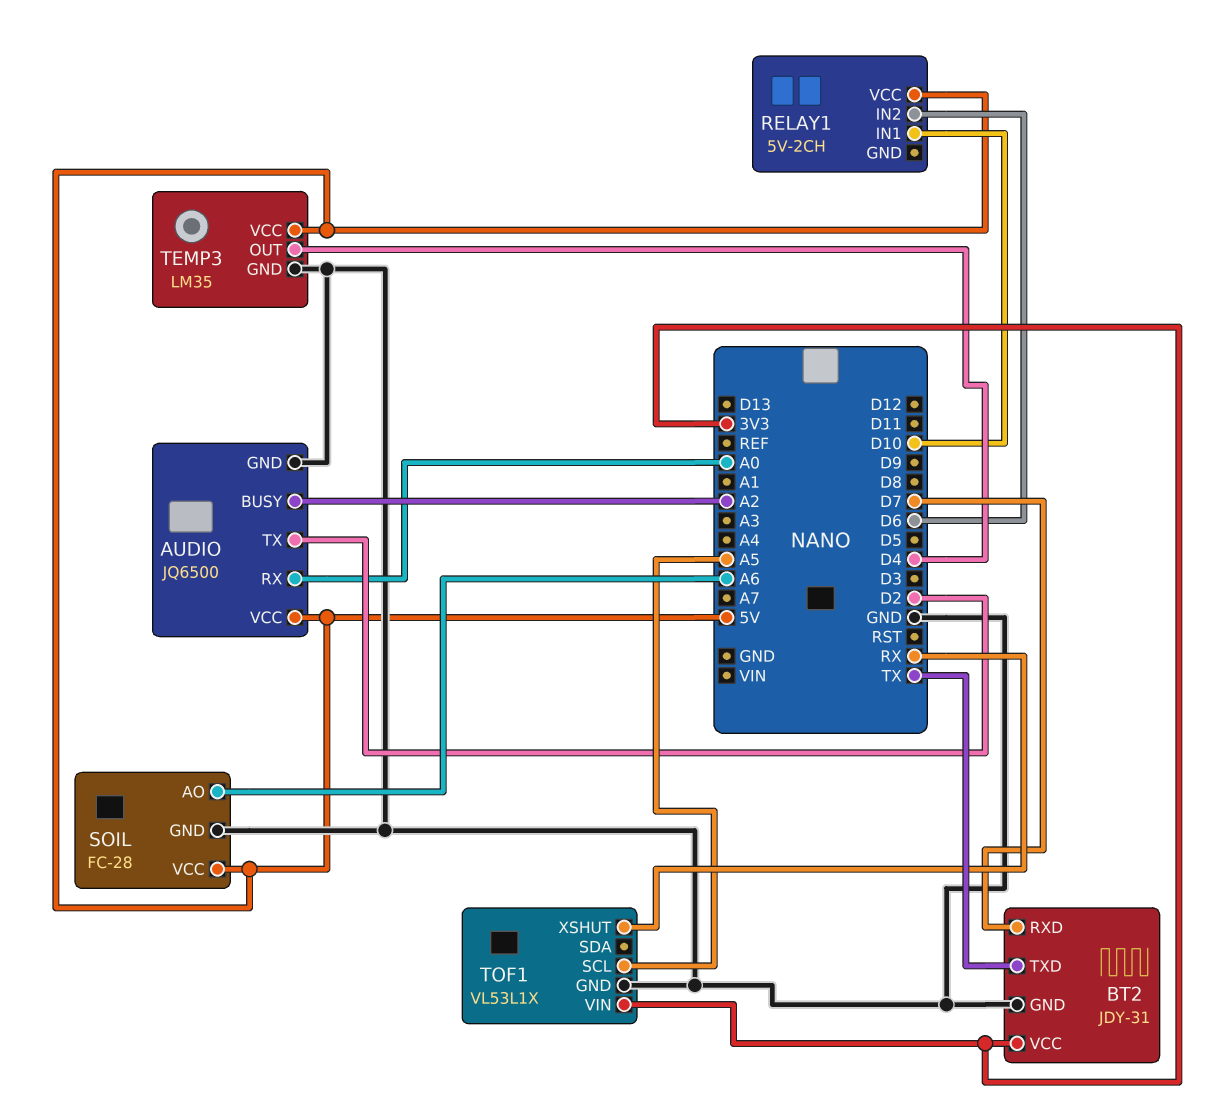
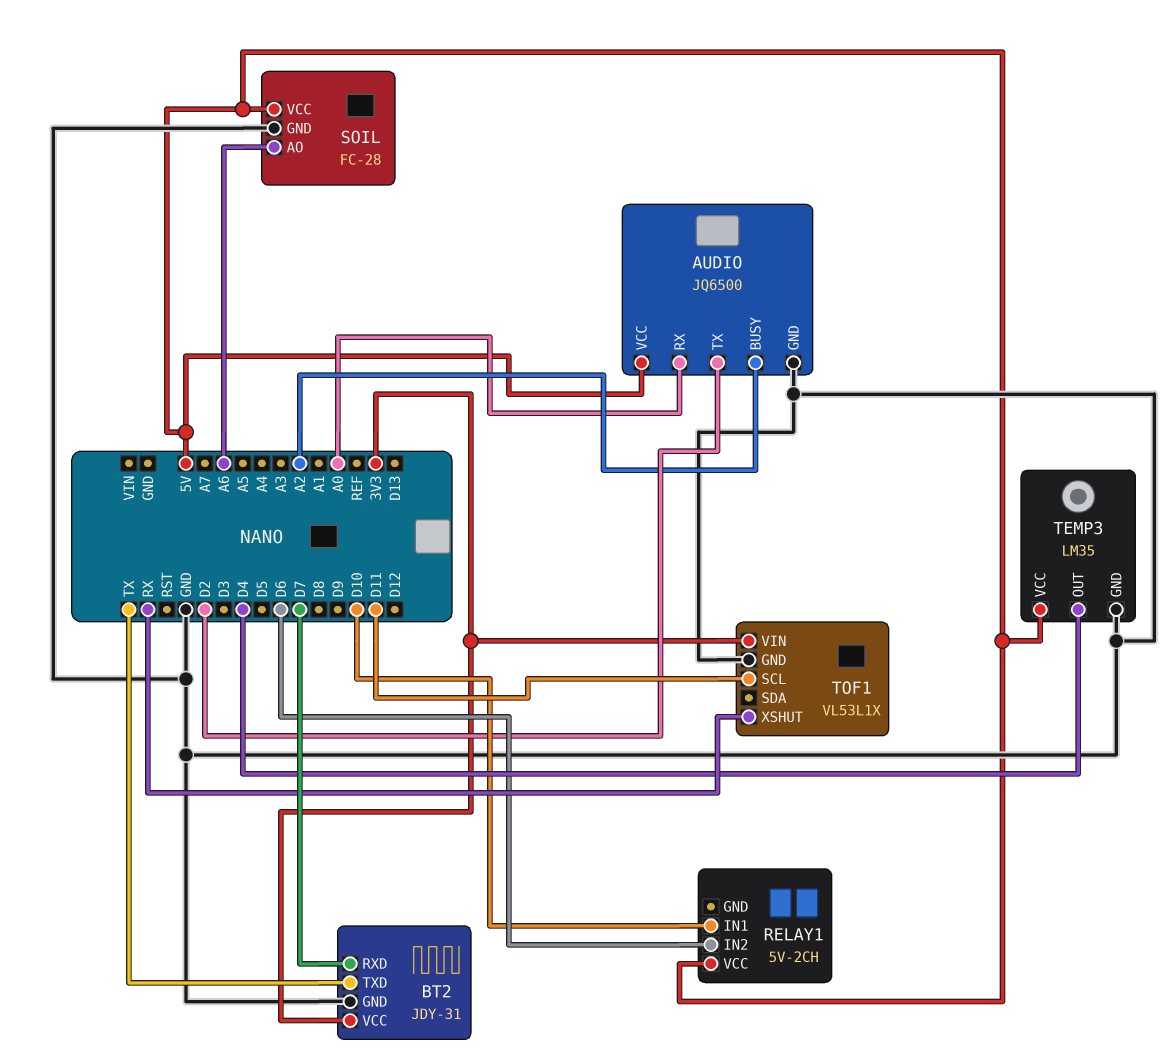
TOF1 pin SCL: A5 -> D11

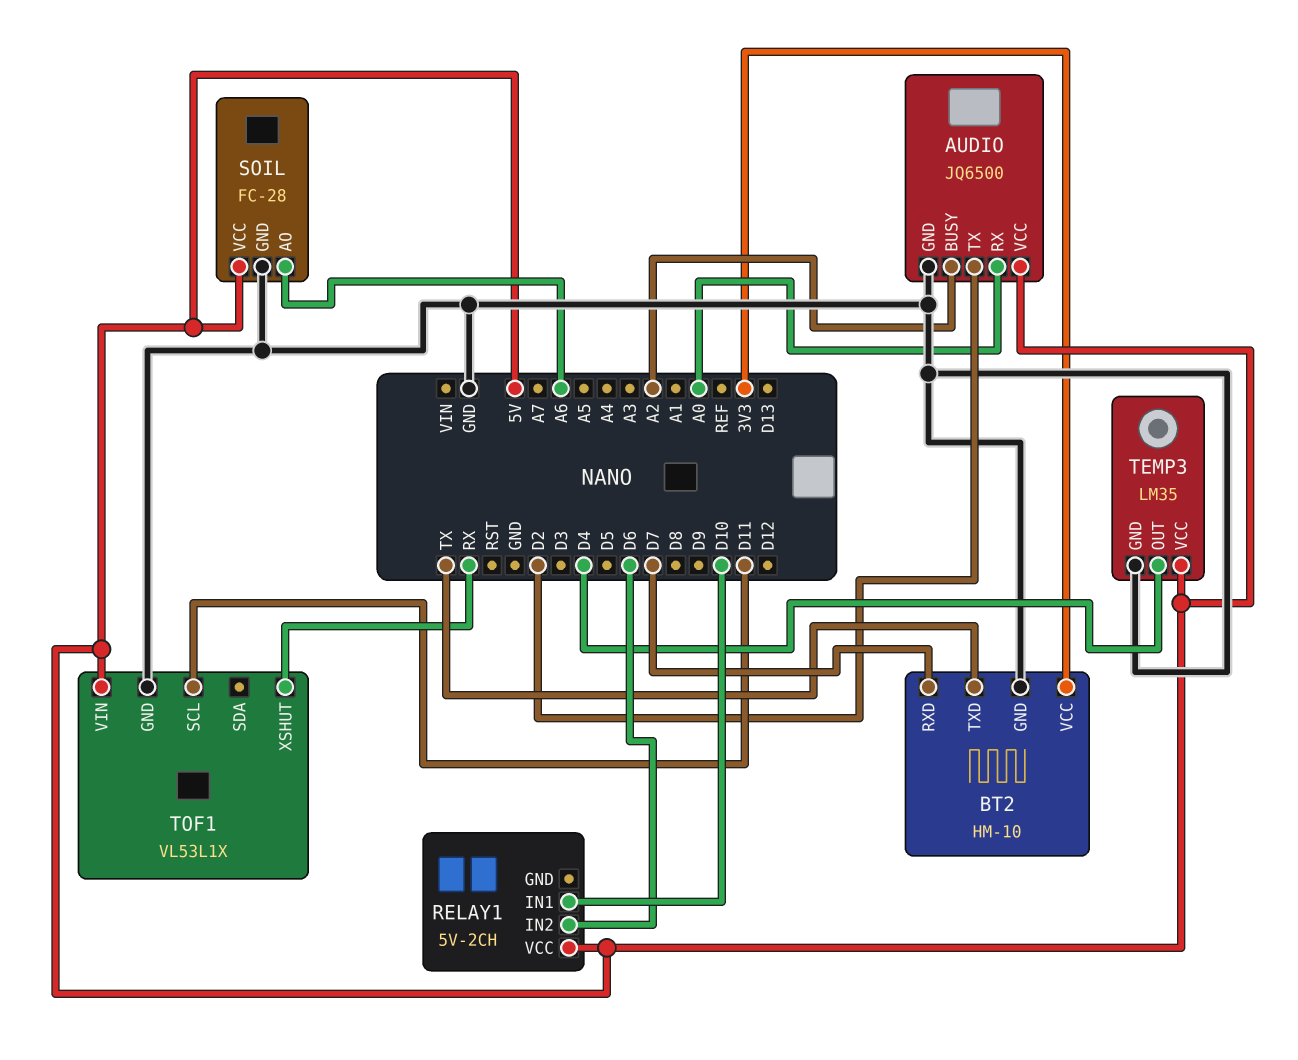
BT2: JDY-31 -> HM-10
TOF1 pin VIN: 3V3 -> 5V

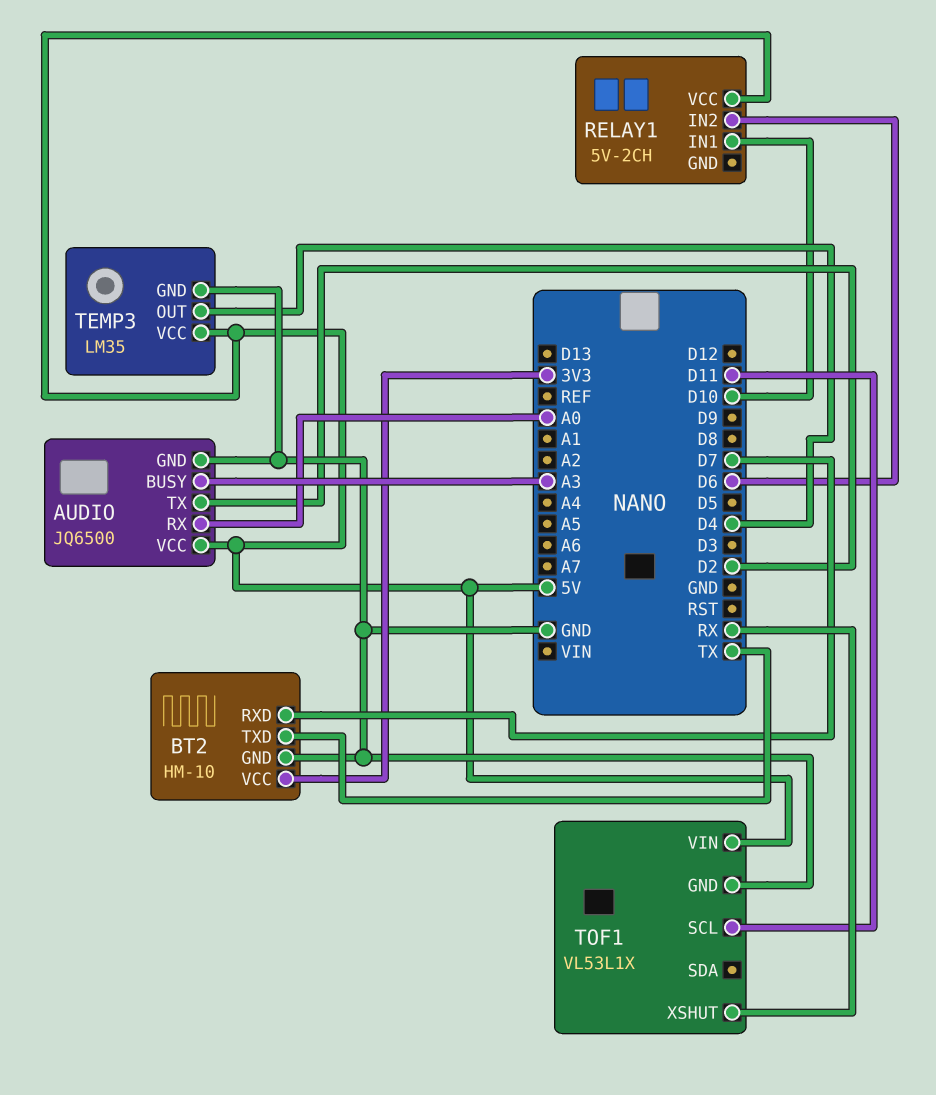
AUDIO pin BUSY: A2 -> A3
SOIL: FC-28 -> none
SOIL pin AO: A6 -> none
SOIL pin GND: GND -> none
SOIL pin VCC: 5V -> none

